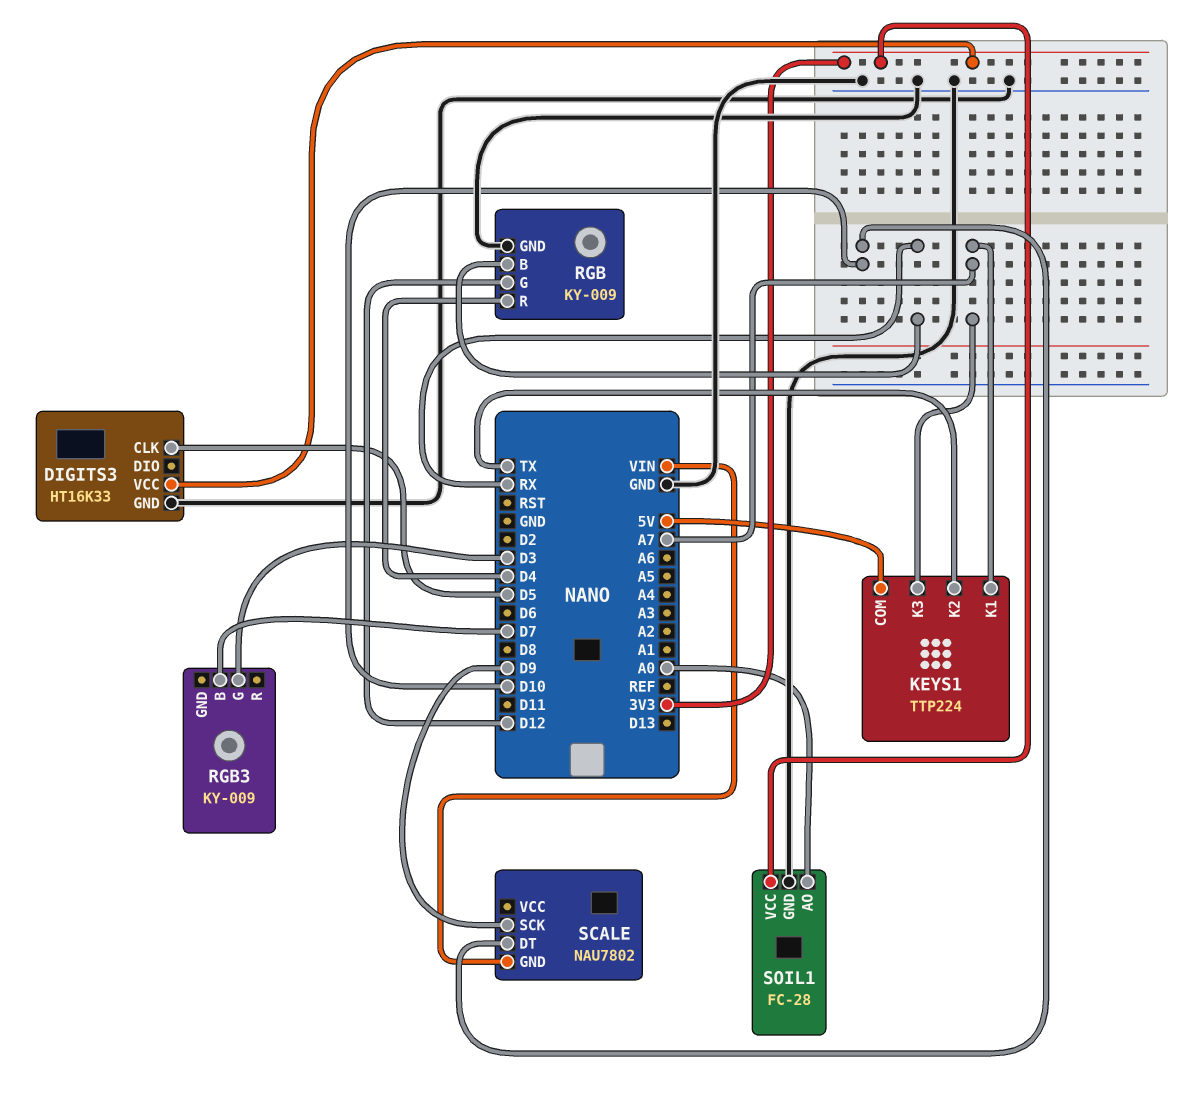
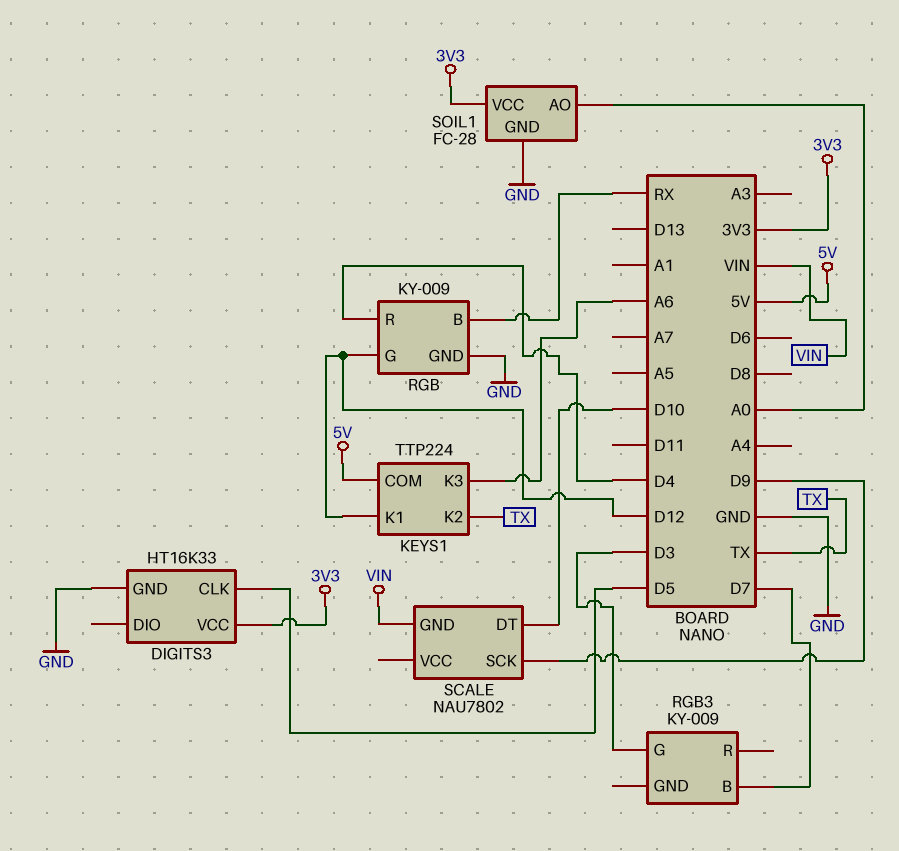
KEYS1 pin K1: A7 -> D12
KEYS1 pin K3: A7 -> A6

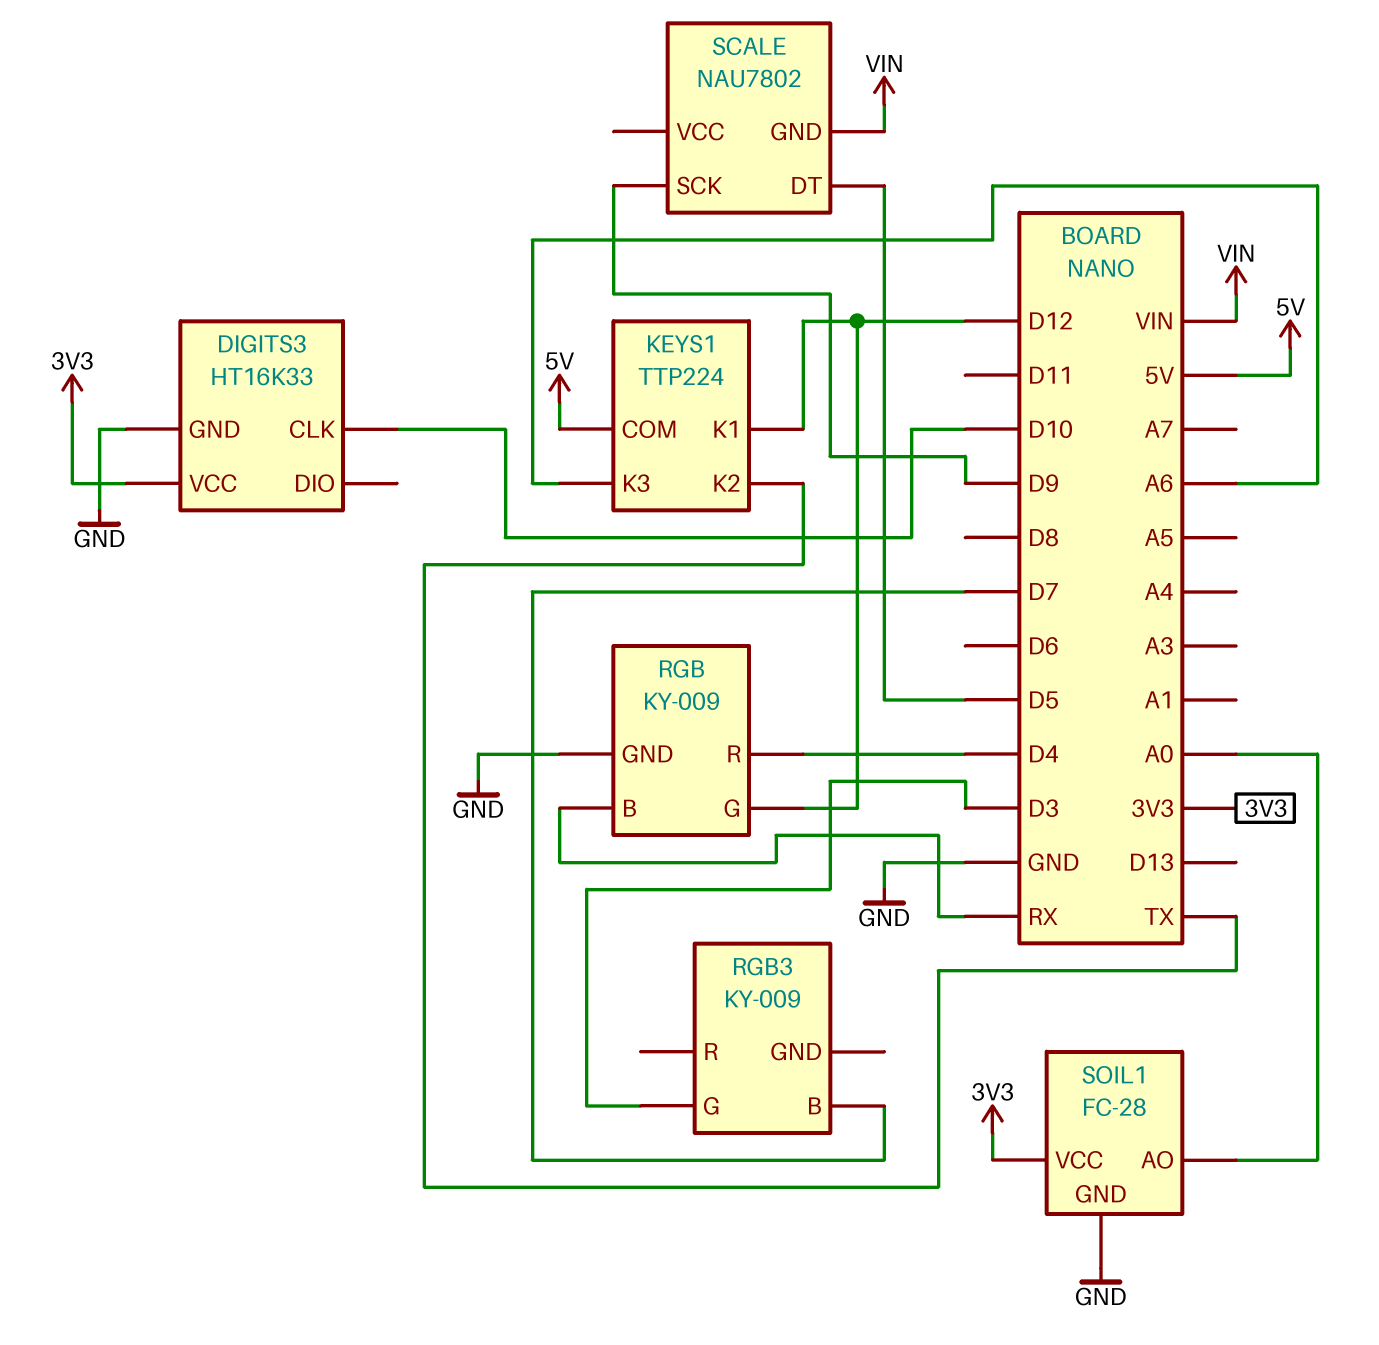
DIGITS3 pin CLK: D5 -> D10
SCALE pin DT: D10 -> D5

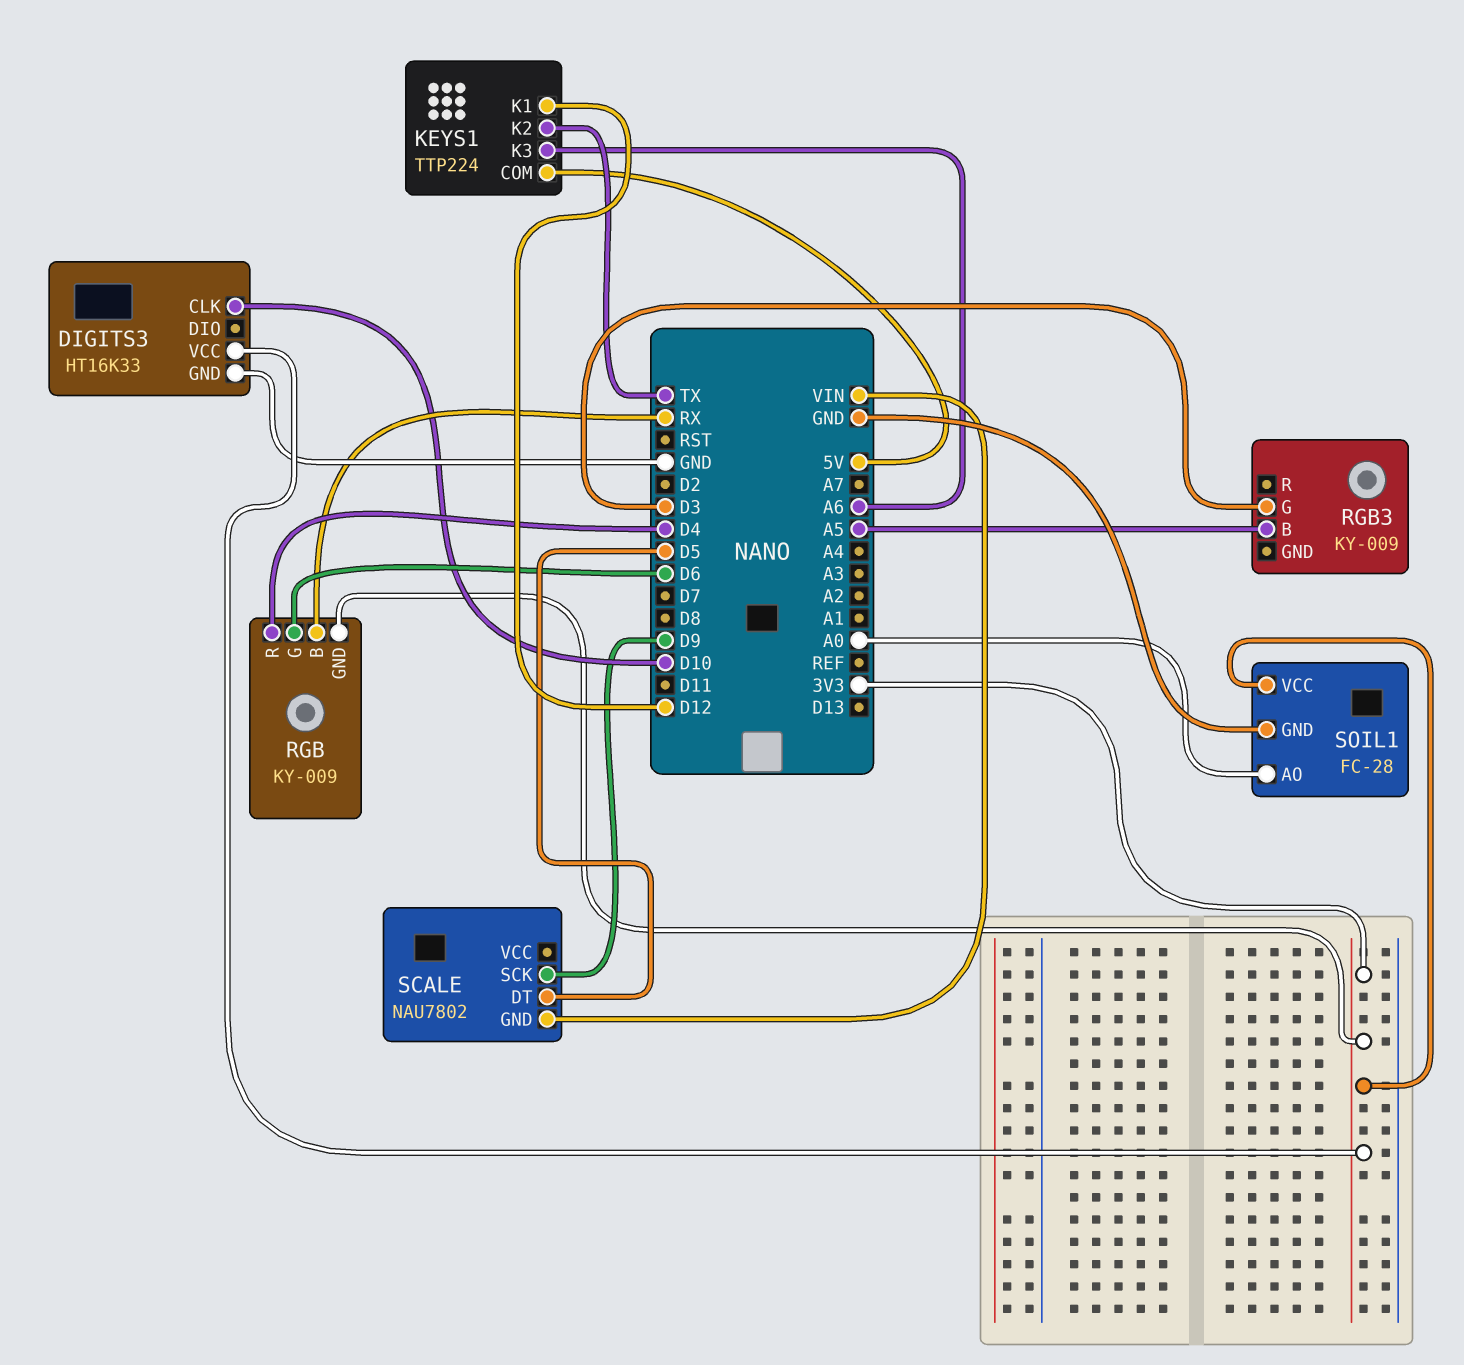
RGB pin G: D12 -> D6
RGB pin GND: GND -> 3V3
RGB3 pin B: D7 -> A5

